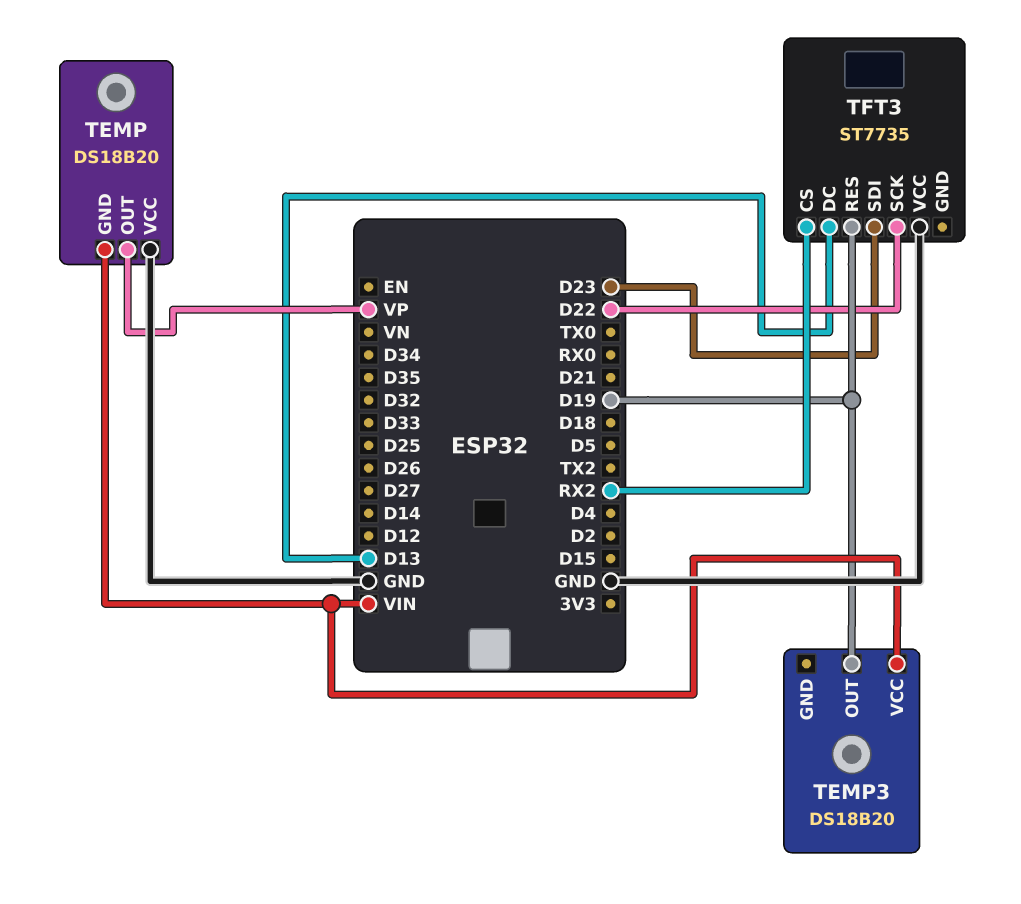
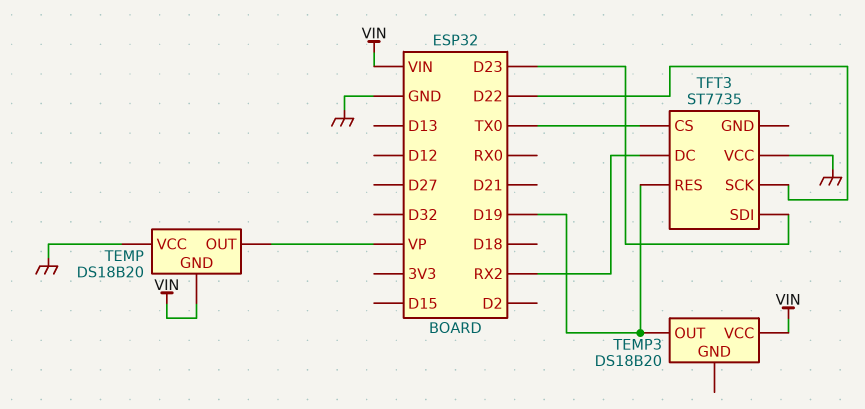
TFT3 pin CS: RX2 -> TX0
TFT3 pin DC: D13 -> RX2

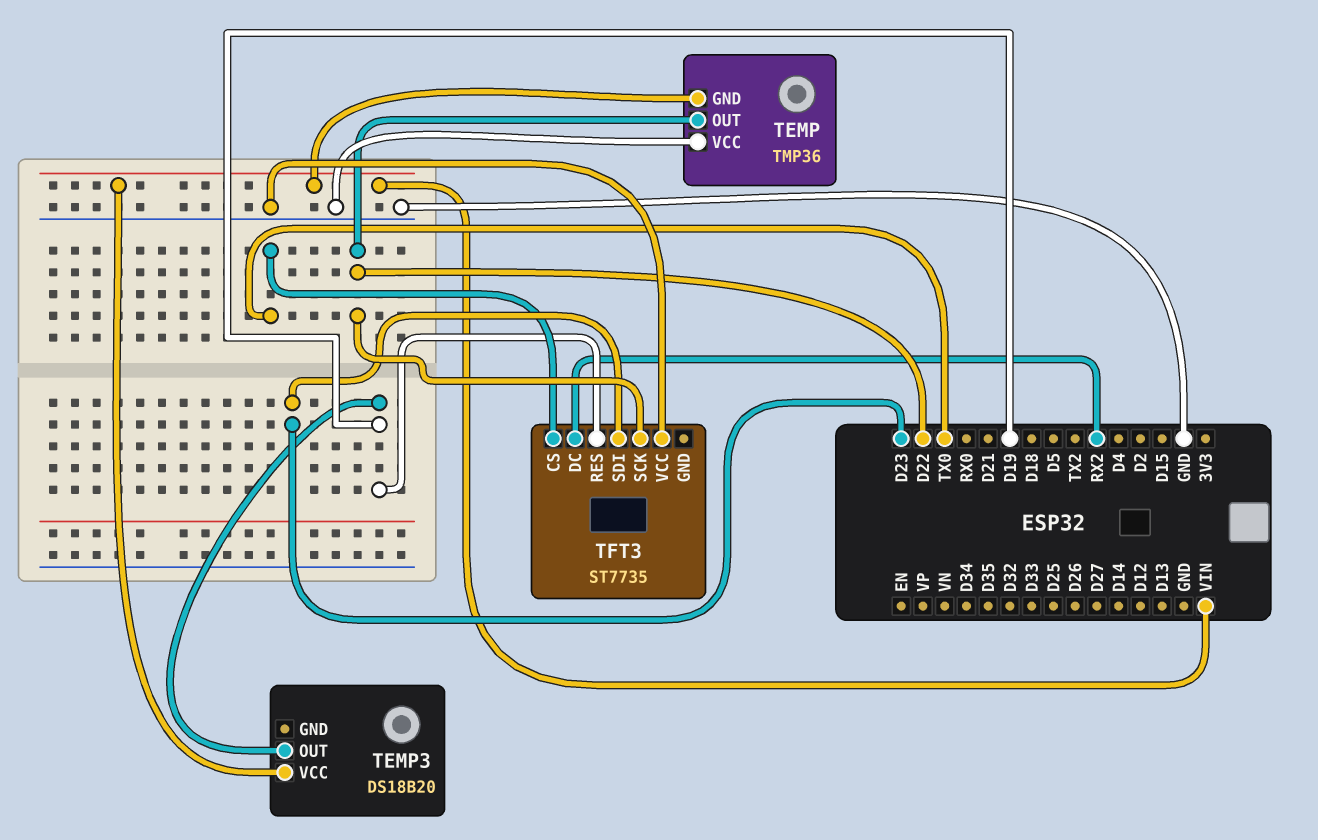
TEMP: DS18B20 -> TMP36
TEMP pin OUT: VP -> D22

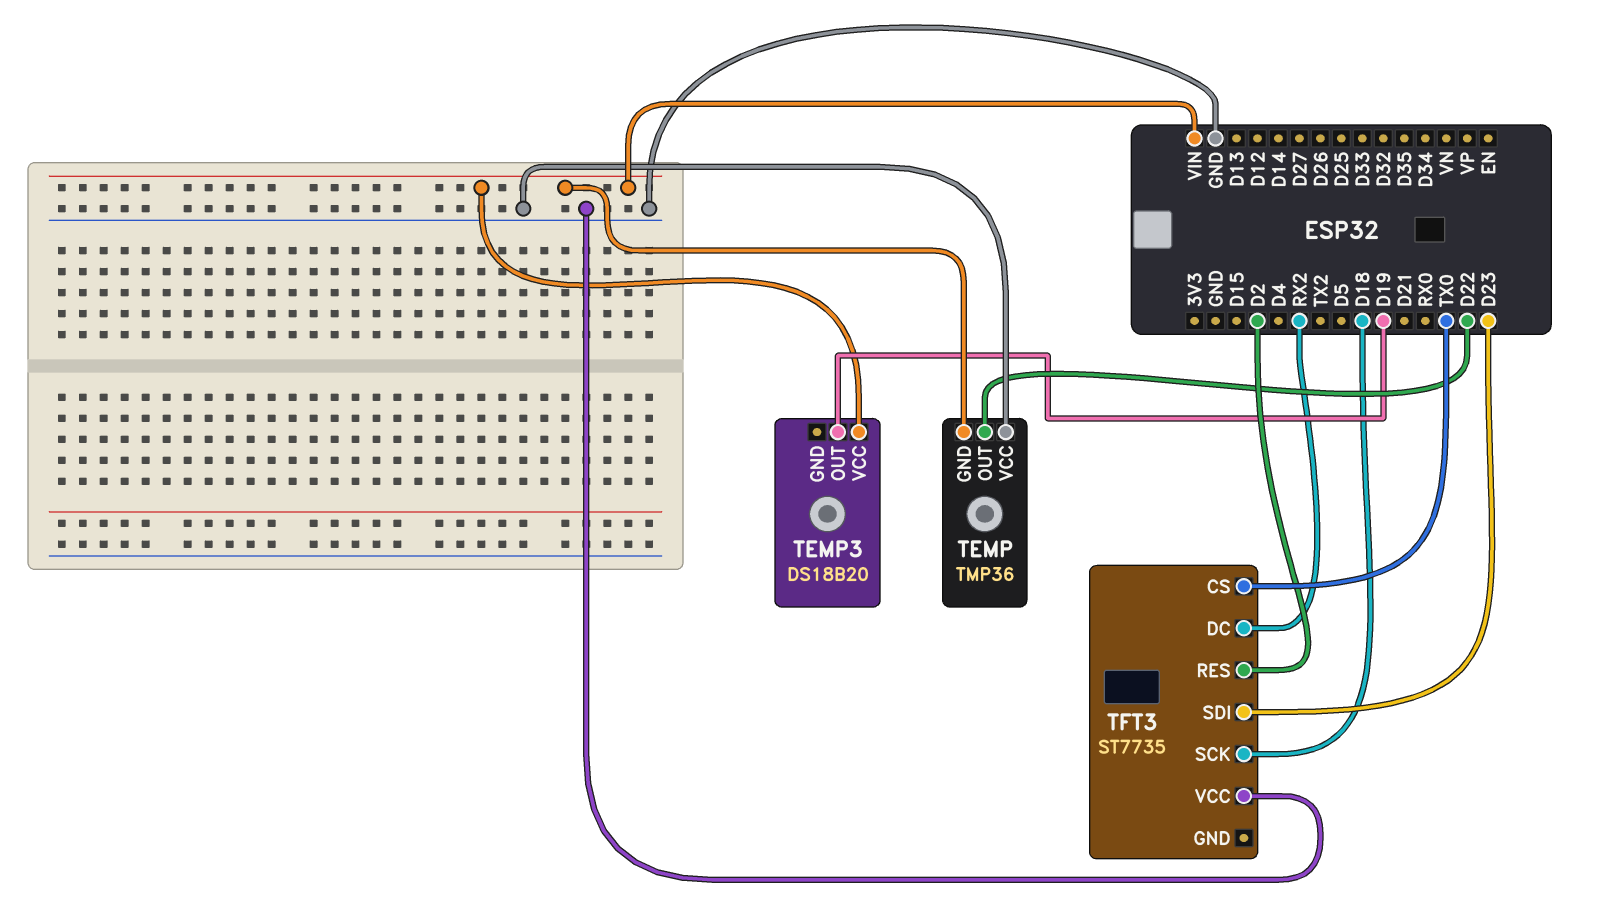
TFT3 pin RES: D19 -> D2
TFT3 pin SCK: D22 -> D18

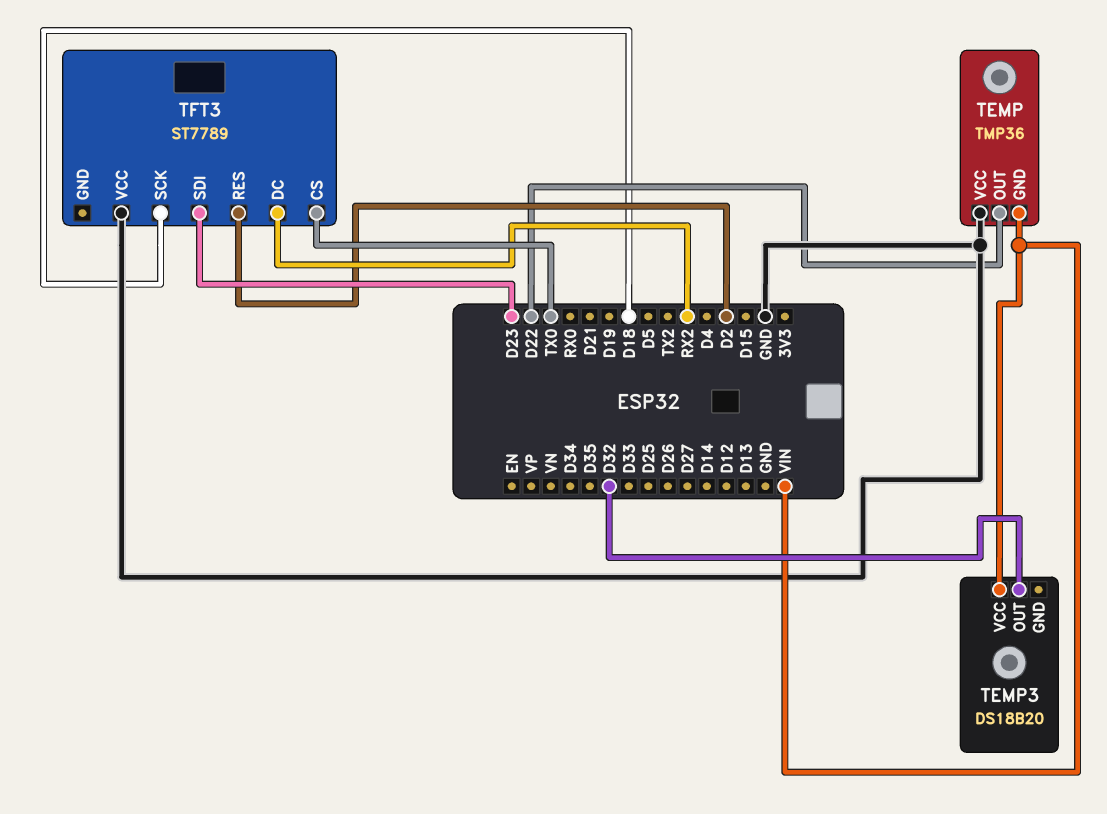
TEMP3 pin OUT: D19 -> D32
TFT3: ST7735 -> ST7789

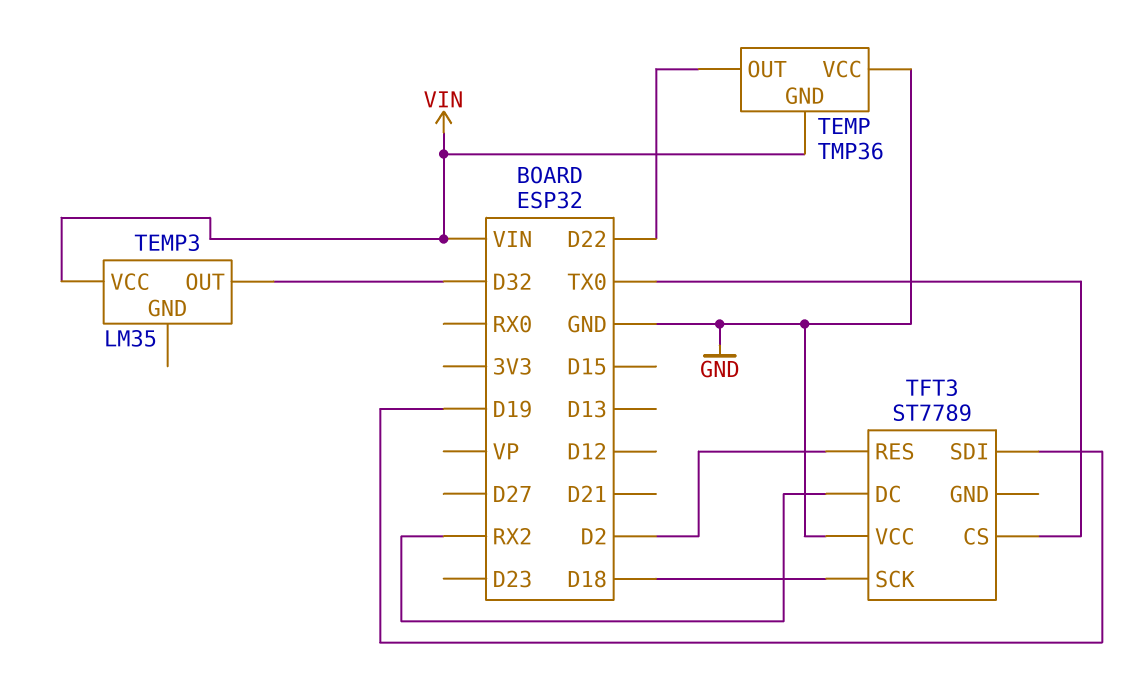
TEMP3: DS18B20 -> LM35
TFT3 pin SDI: D23 -> D19

